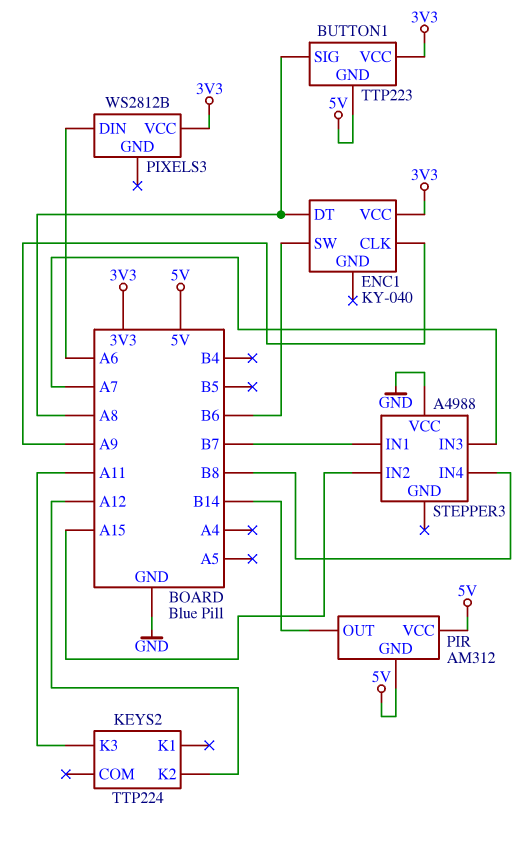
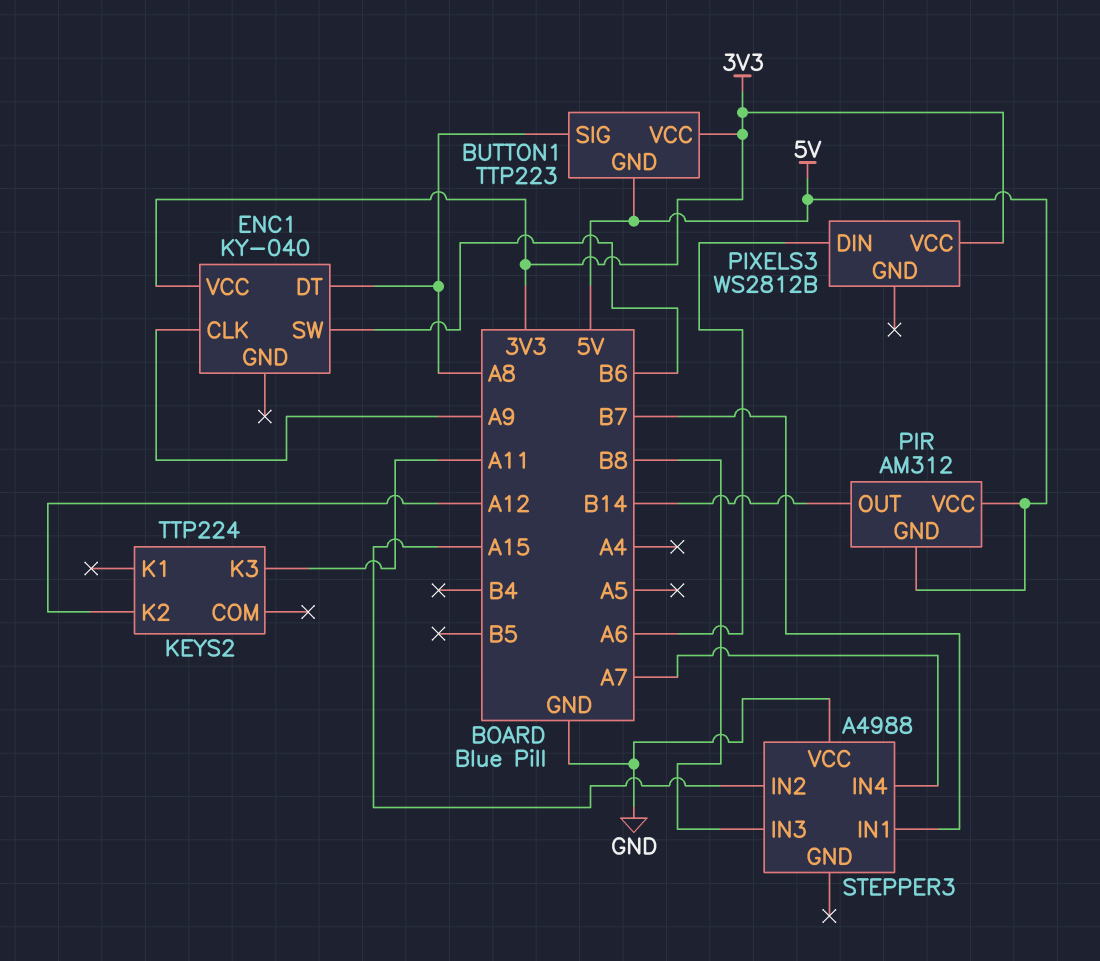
STEPPER3 pin IN3: A7 -> B8
STEPPER3 pin IN4: B8 -> A7

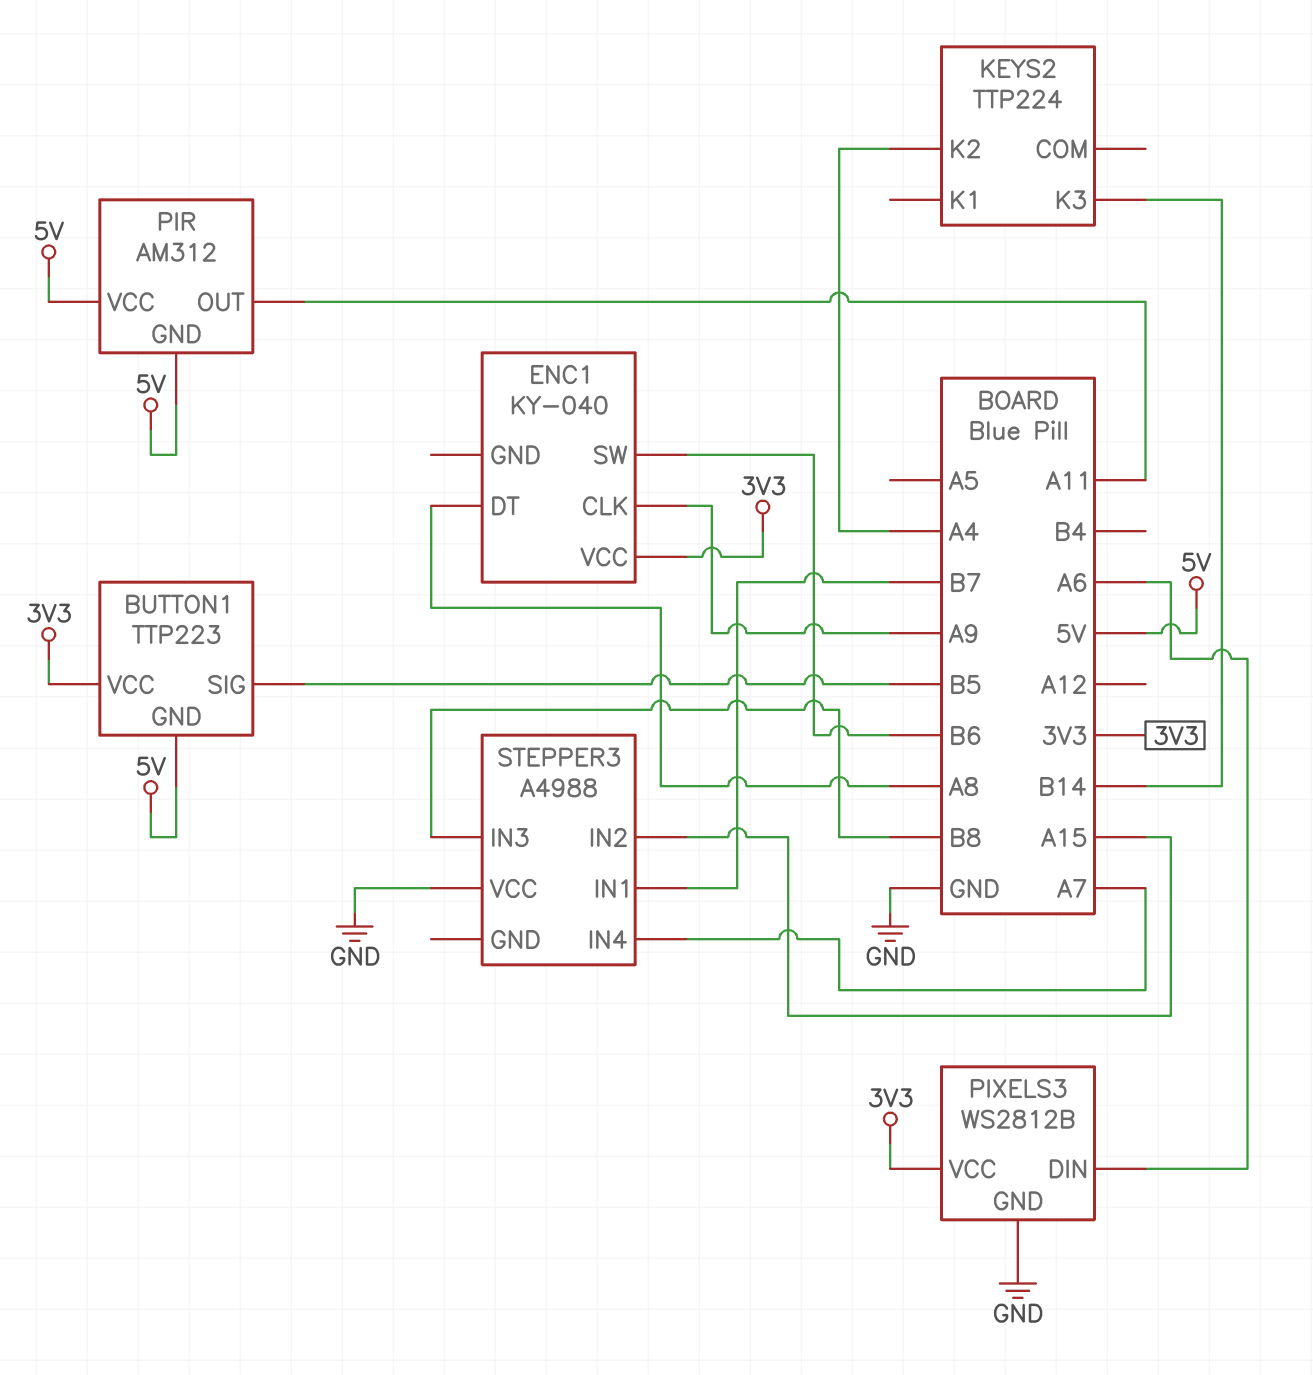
BUTTON1 pin SIG: A8 -> B5
KEYS2 pin K2: A12 -> A4
KEYS2 pin K3: A11 -> B14
PIR pin OUT: B14 -> A11
PIXELS3 pin GND: none -> GND

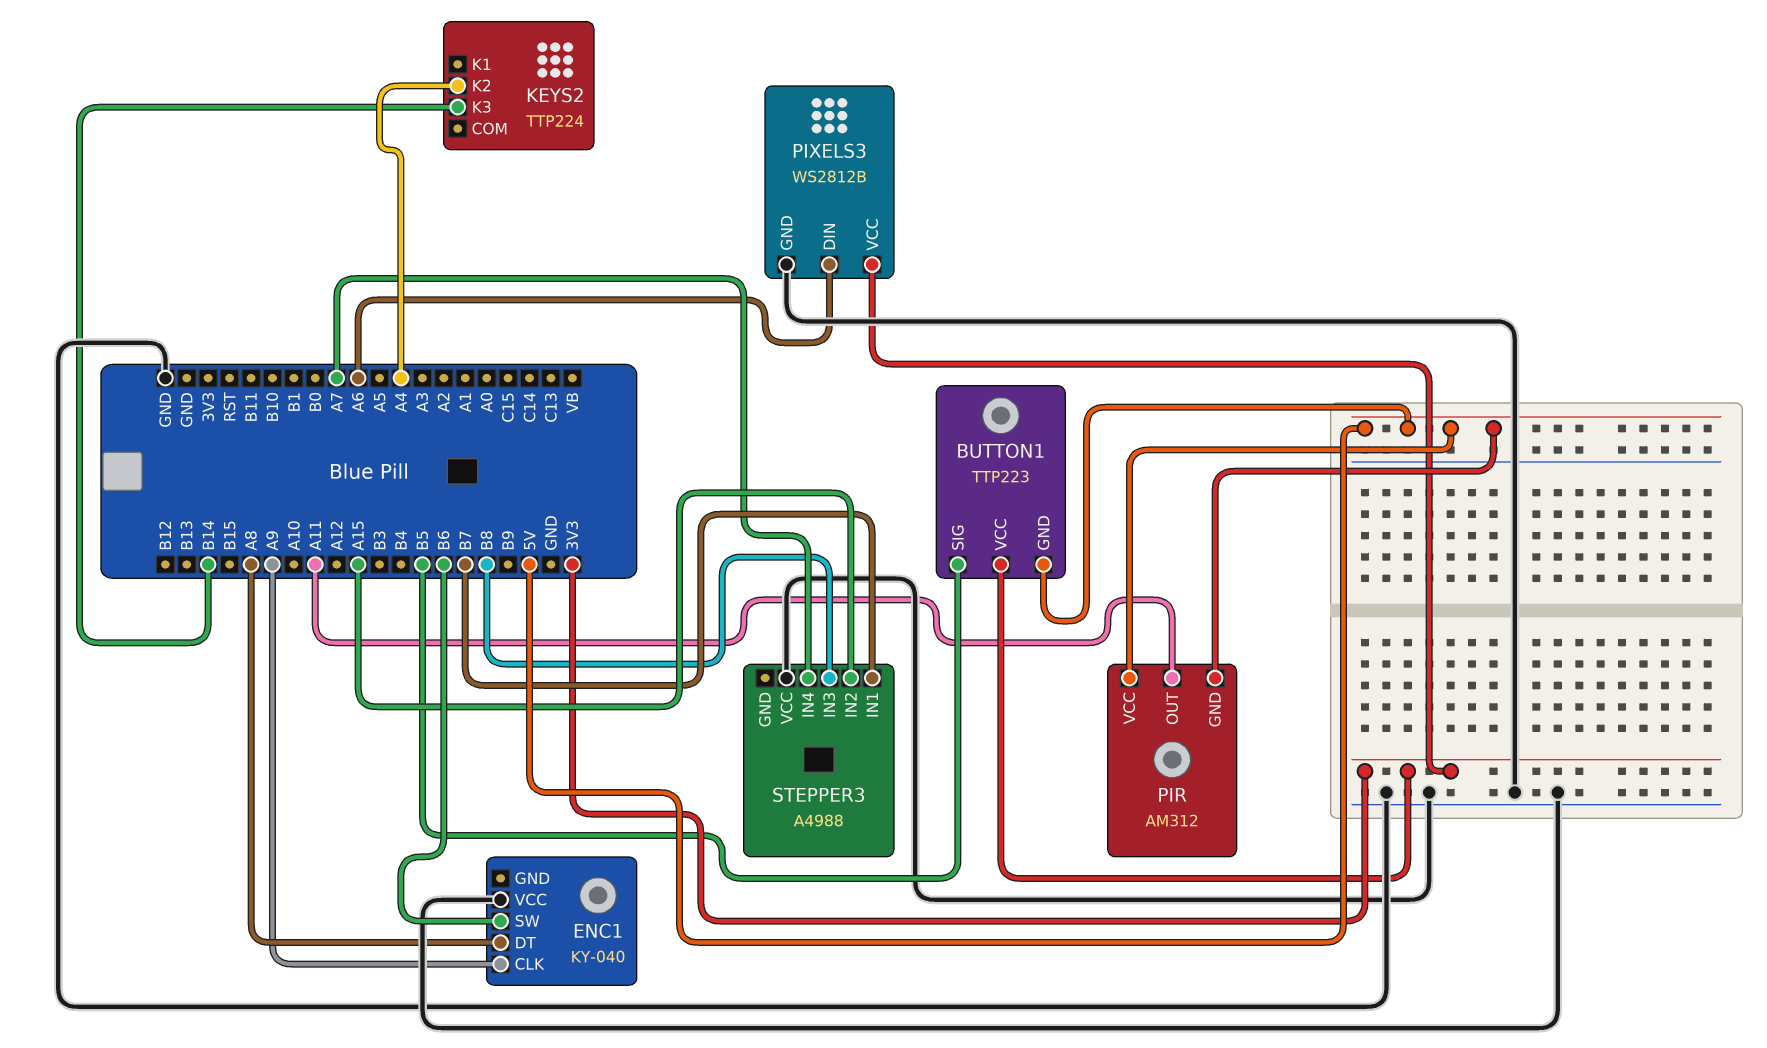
ENC1 pin VCC: 3V3 -> GND

